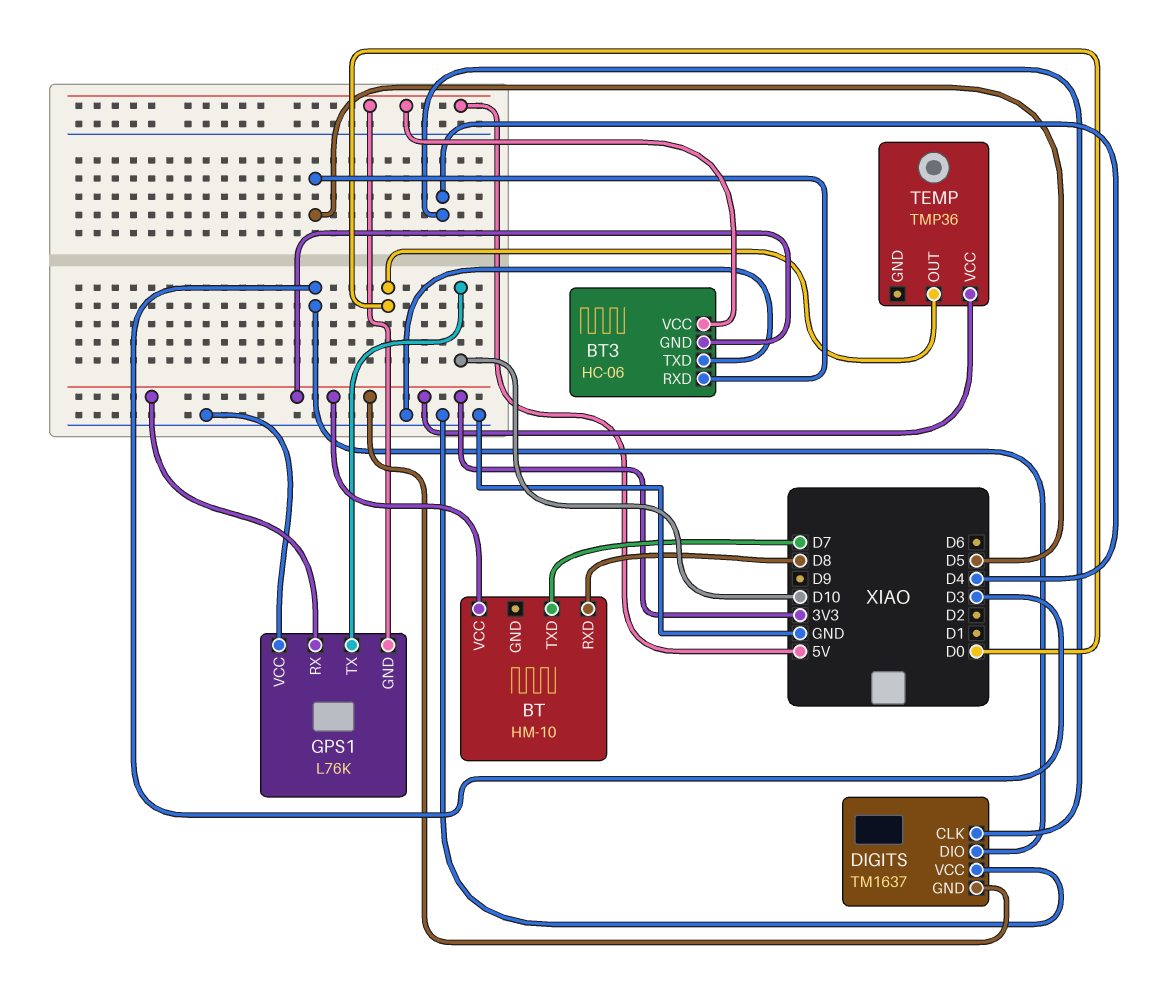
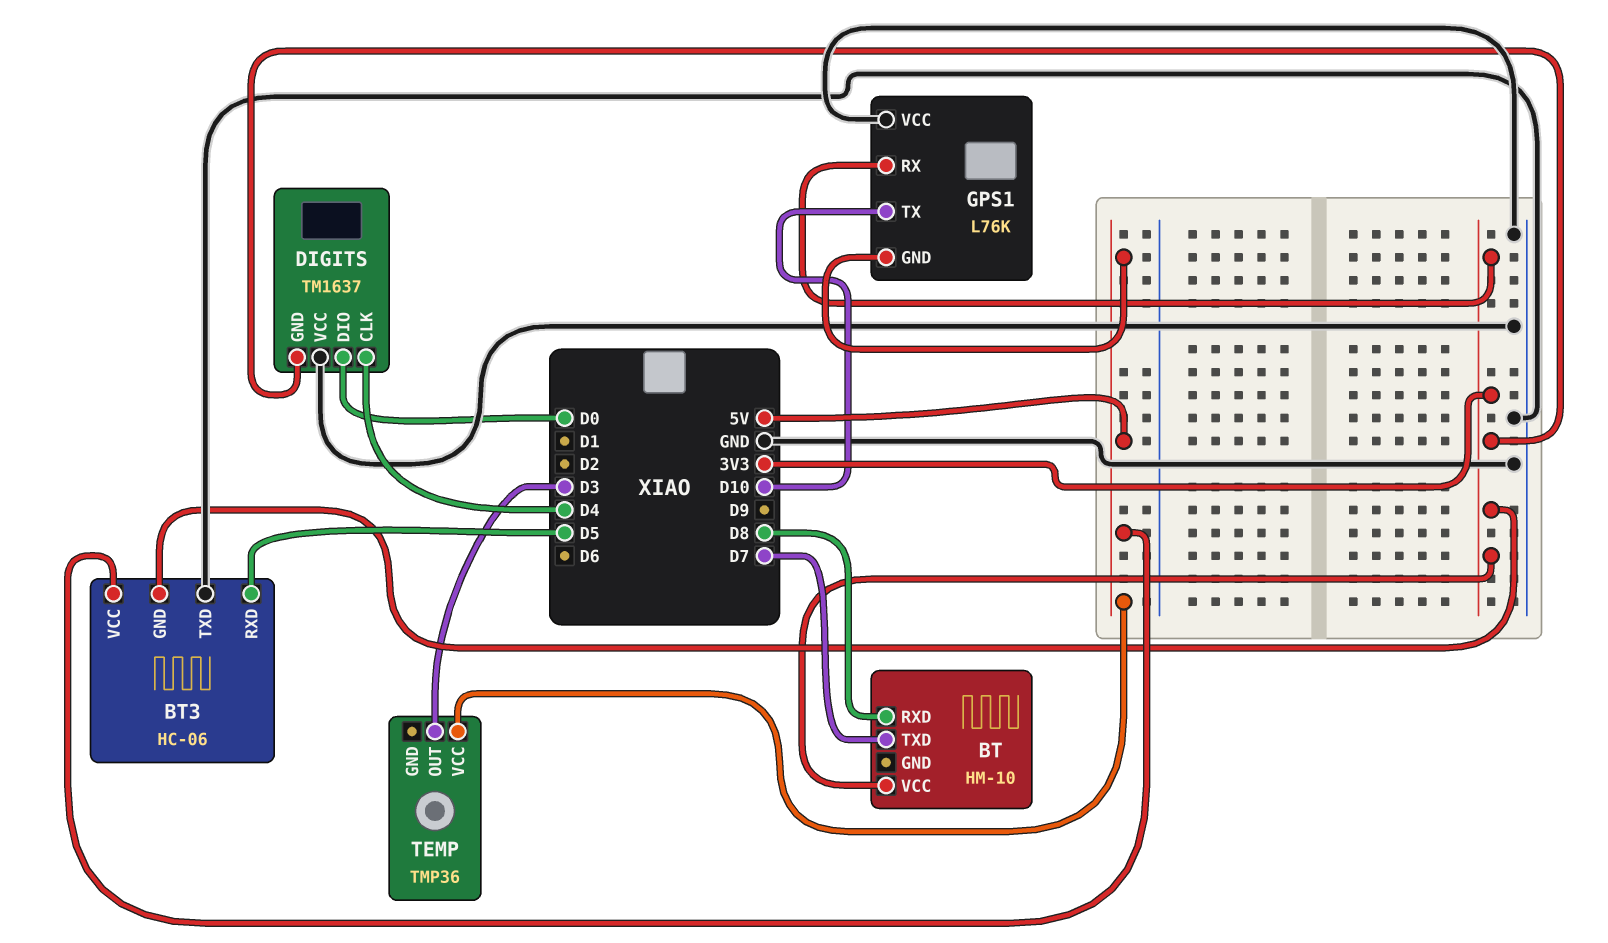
DIGITS pin DIO: D3 -> D0
TEMP pin OUT: D0 -> D3
TEMP pin VCC: 3V3 -> 5V

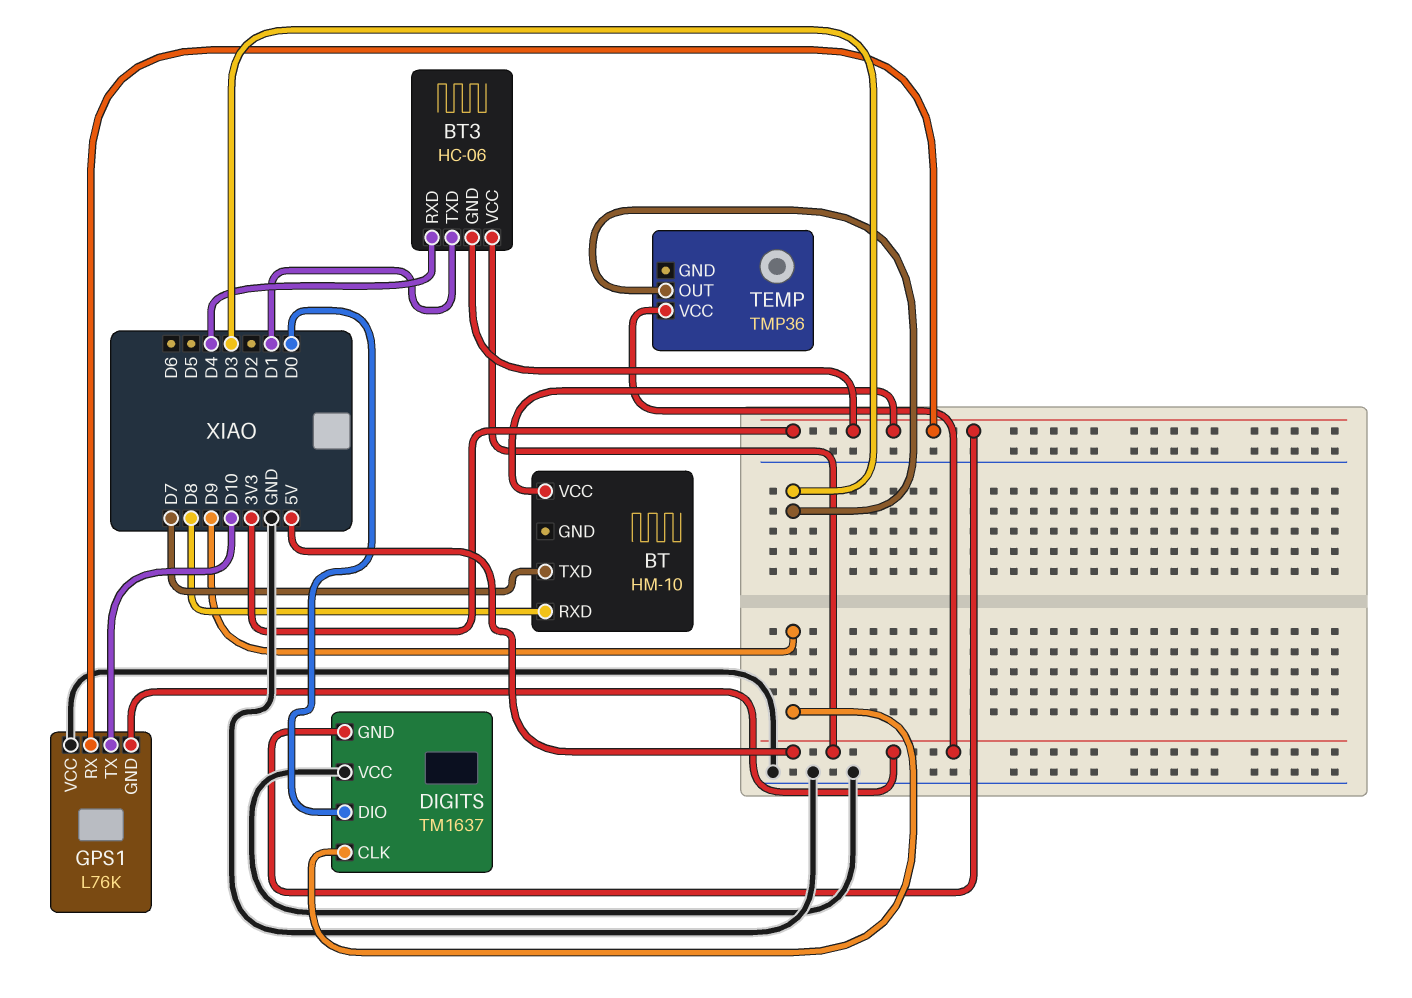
BT3 pin RXD: D5 -> D4
BT3 pin TXD: GND -> D1
DIGITS pin CLK: D4 -> D9

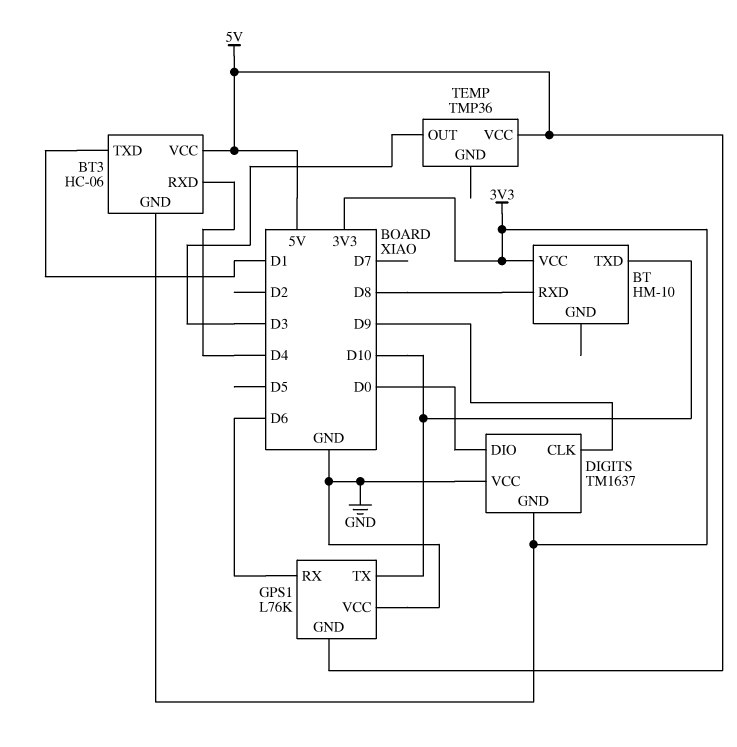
BT pin TXD: D7 -> D10
GPS1 pin RX: 3V3 -> D6

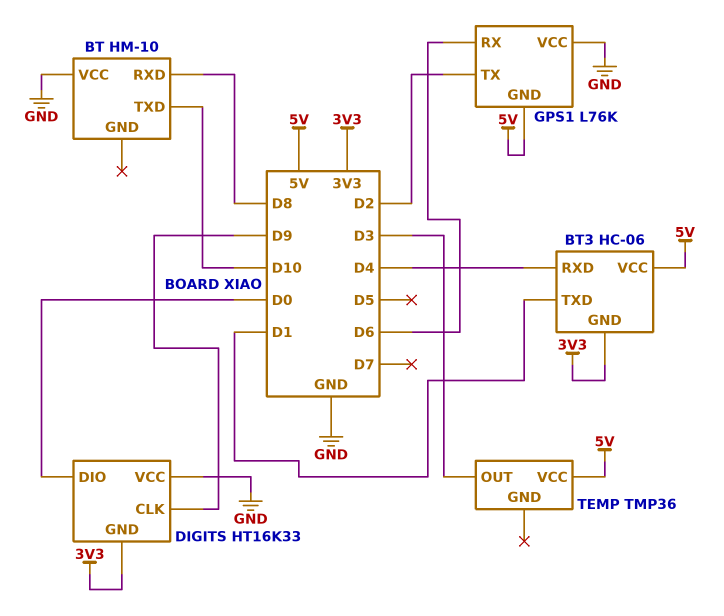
BT pin VCC: 3V3 -> GND
DIGITS: TM1637 -> HT16K33
GPS1 pin TX: D10 -> D2

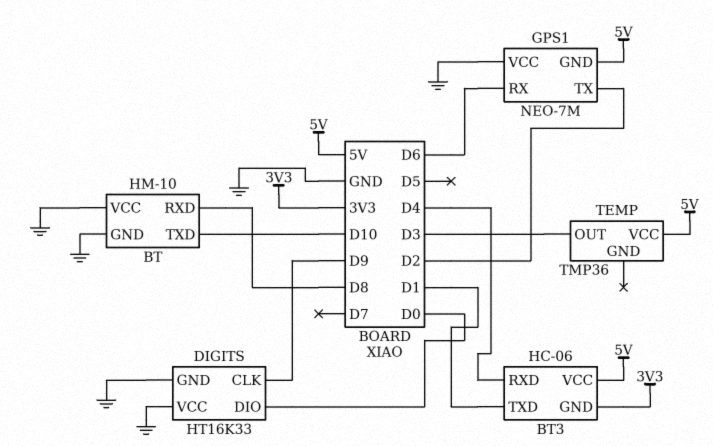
BT pin GND: none -> GND
DIGITS pin GND: 3V3 -> GND
GPS1: L76K -> NEO-7M

